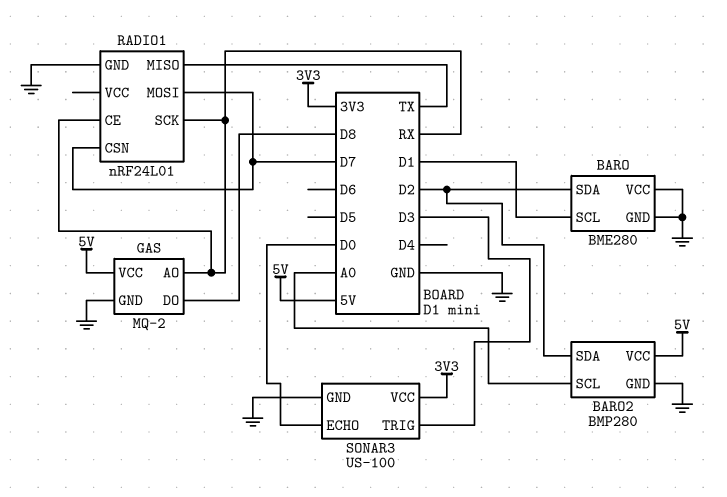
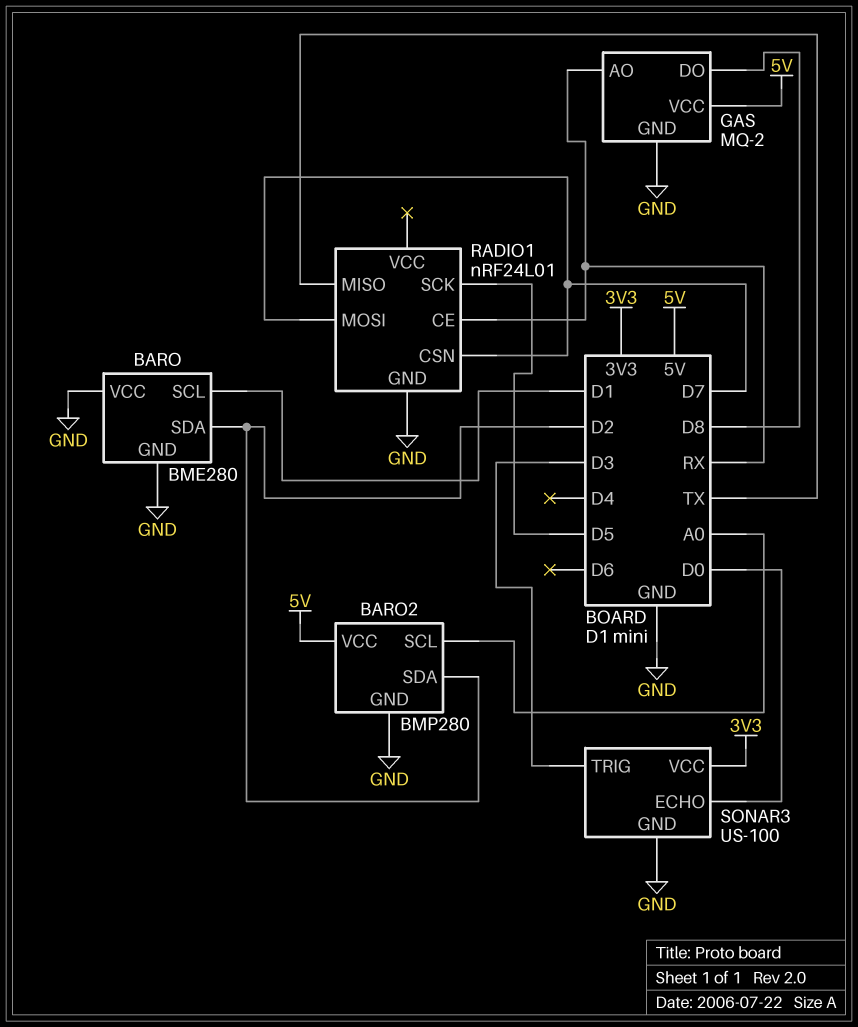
RADIO1 pin SCK: RX -> D5

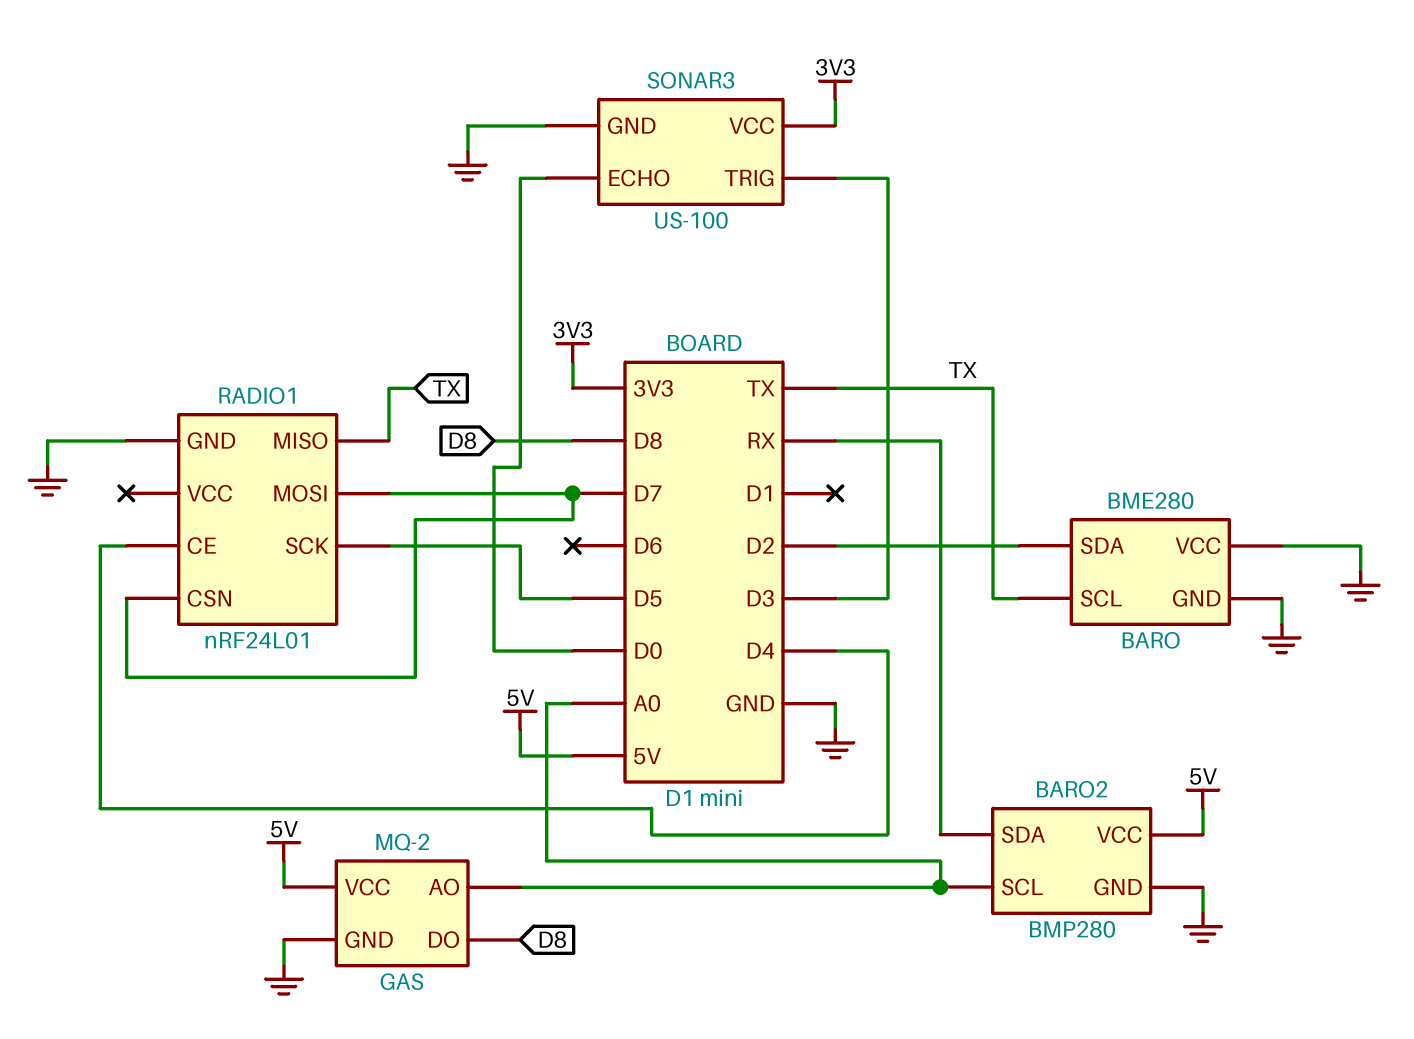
BARO pin SCL: D1 -> TX
BARO2 pin SDA: D2 -> RX
GAS pin AO: RX -> A0
RADIO1 pin CE: RX -> D4

